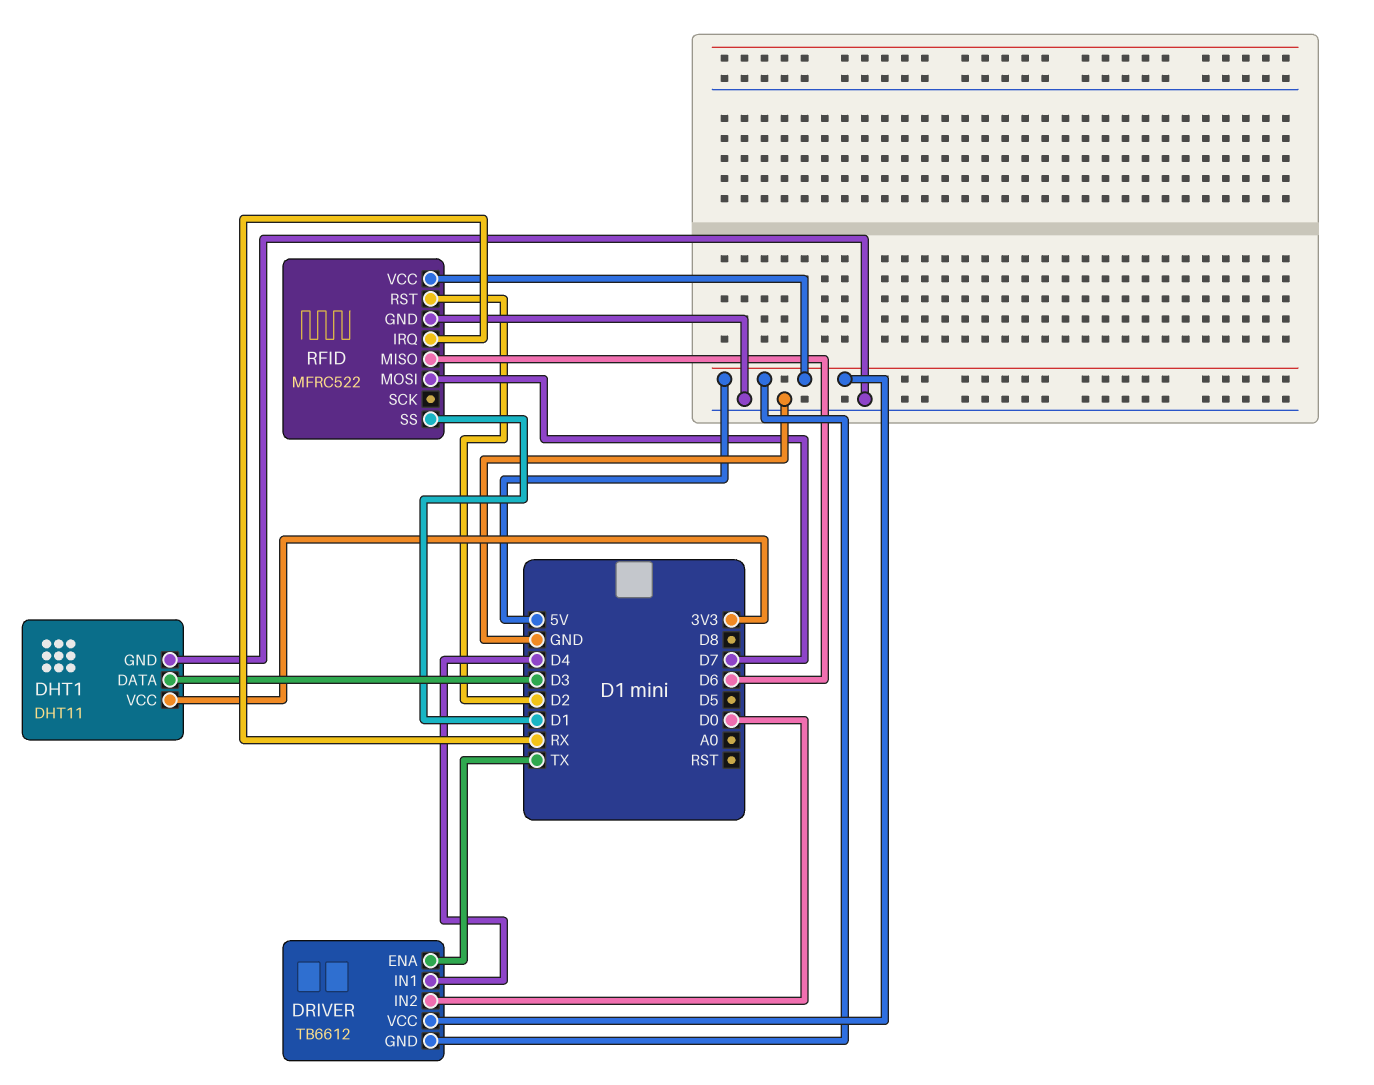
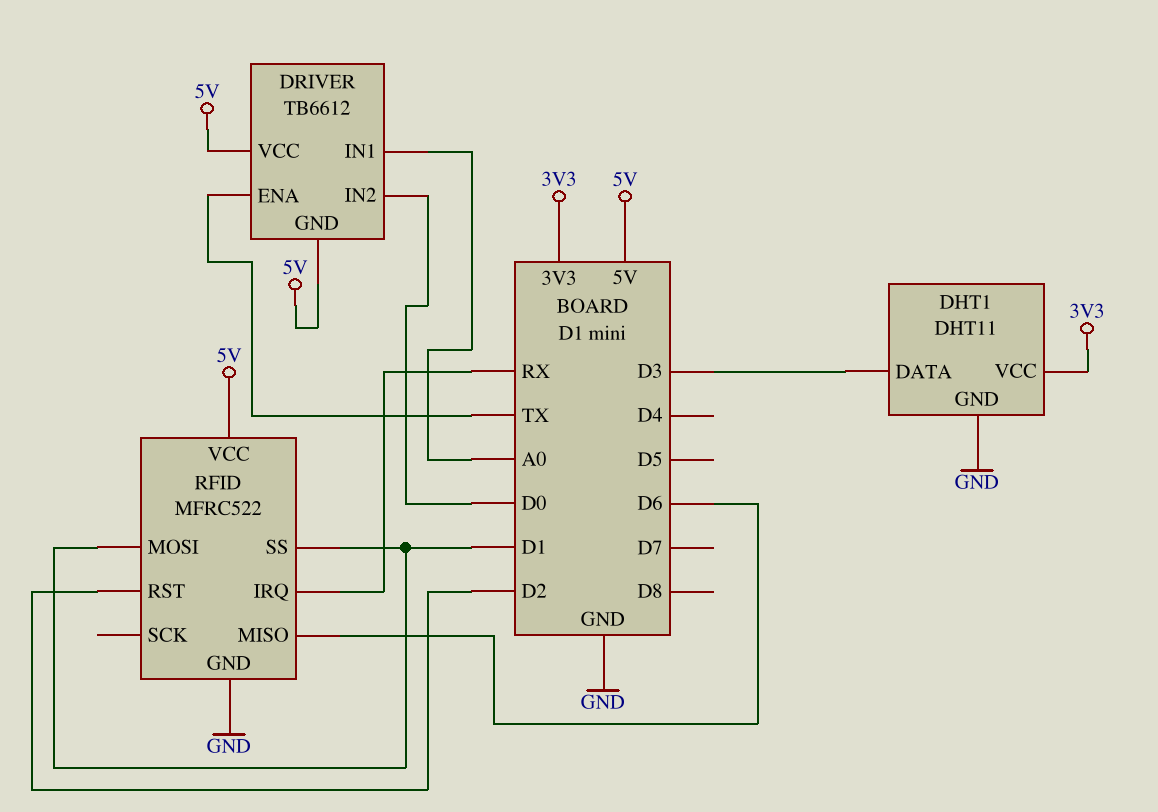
DRIVER pin IN1: D4 -> A0
RFID pin MOSI: D7 -> D1

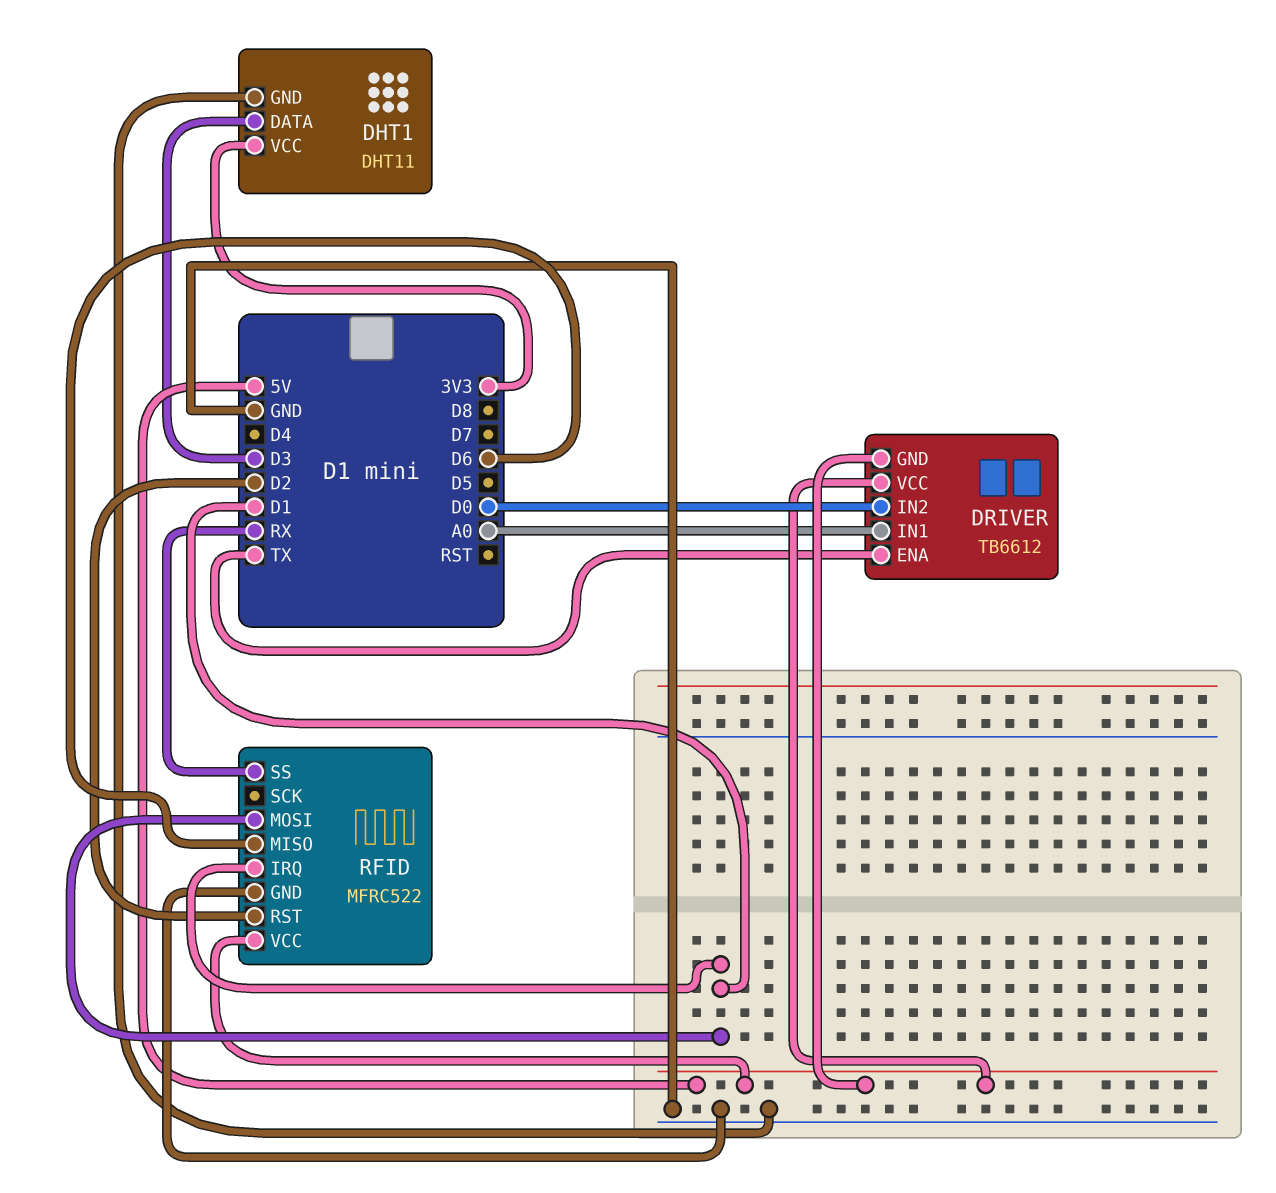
RFID pin IRQ: RX -> D1
RFID pin SS: D1 -> RX

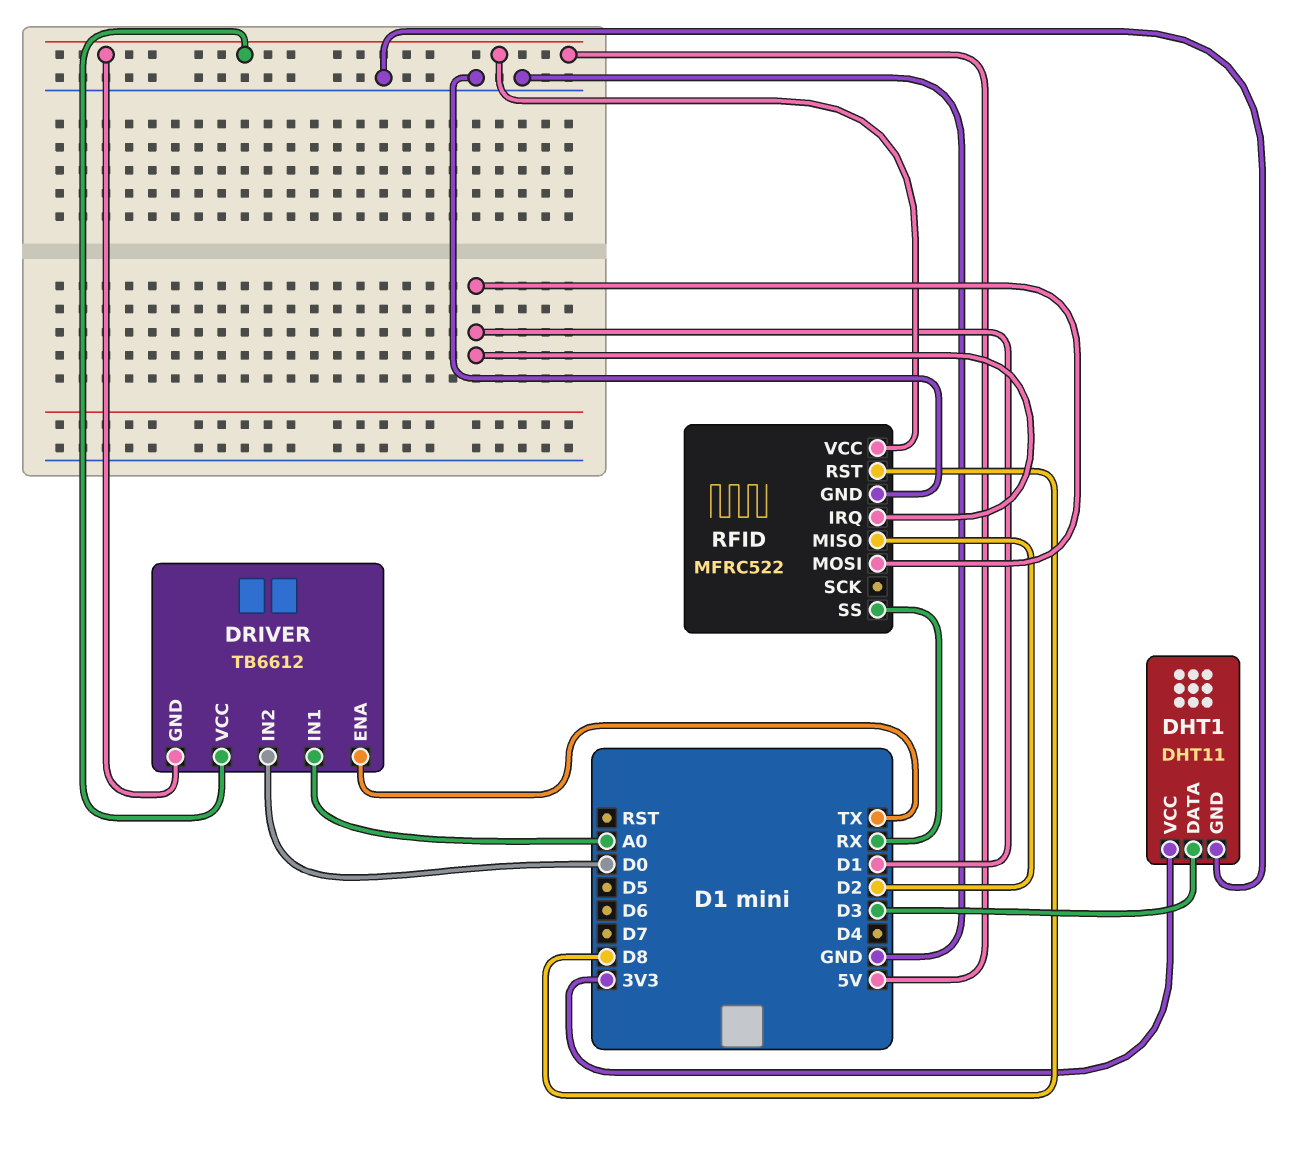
RFID pin MISO: D6 -> D2
RFID pin RST: D2 -> D8

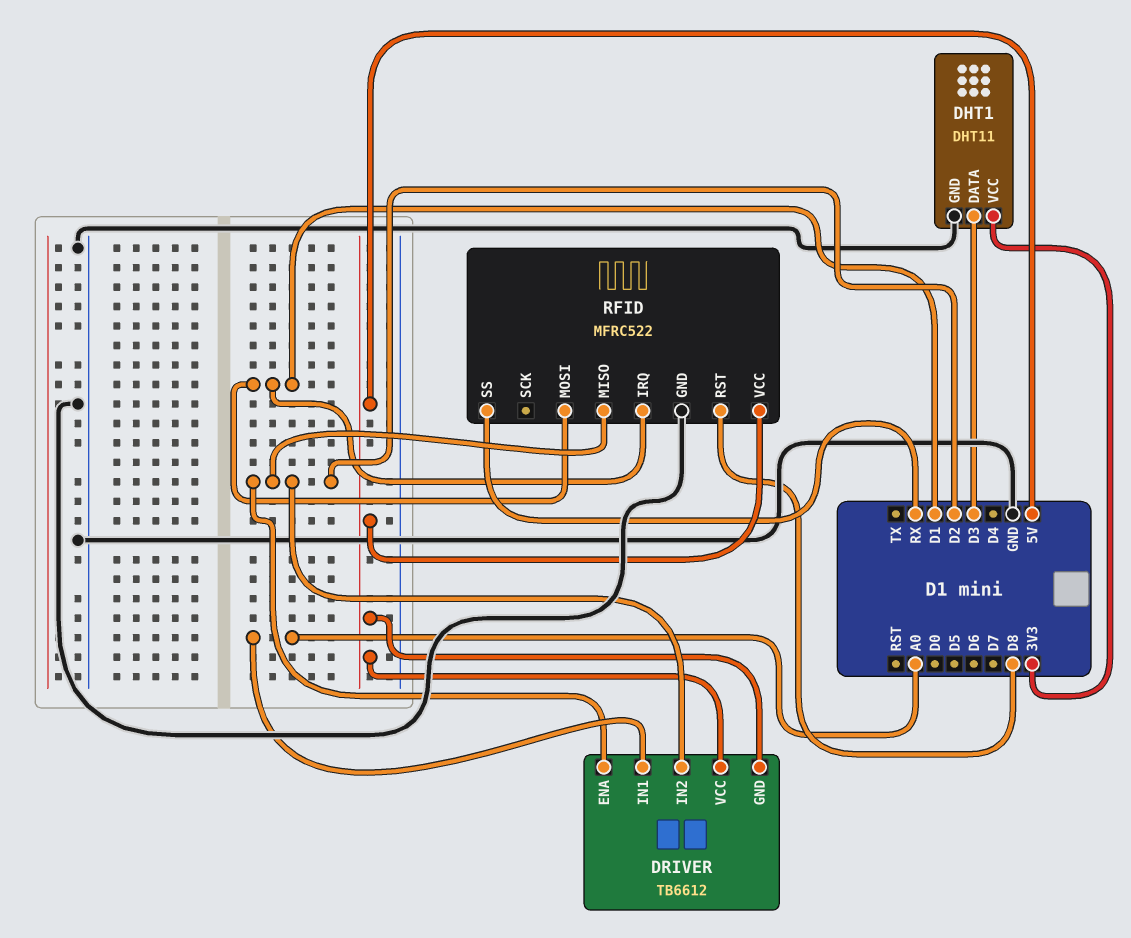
DRIVER pin ENA: TX -> D2
DRIVER pin IN2: D0 -> D2

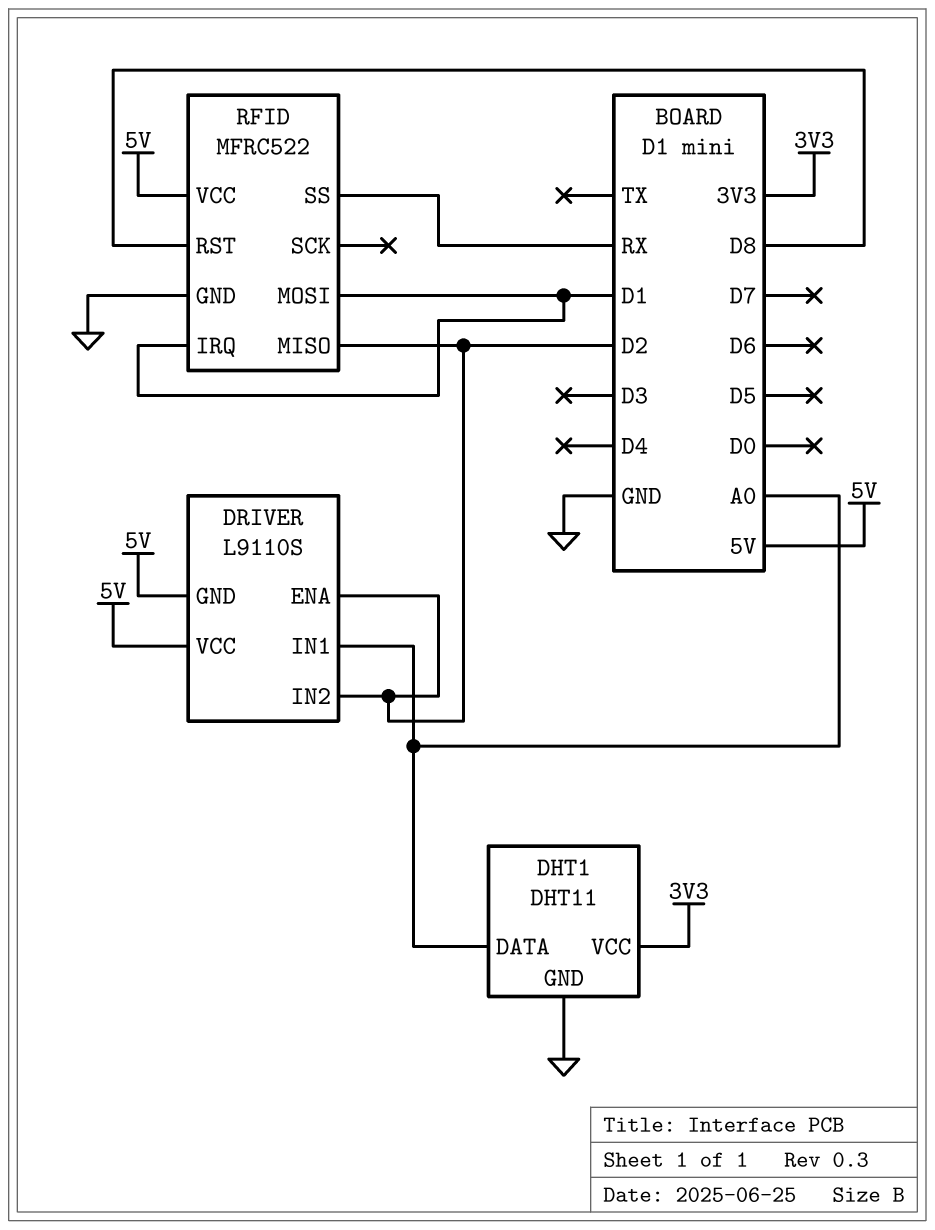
DHT1 pin DATA: D3 -> A0
DRIVER: TB6612 -> L9110S

